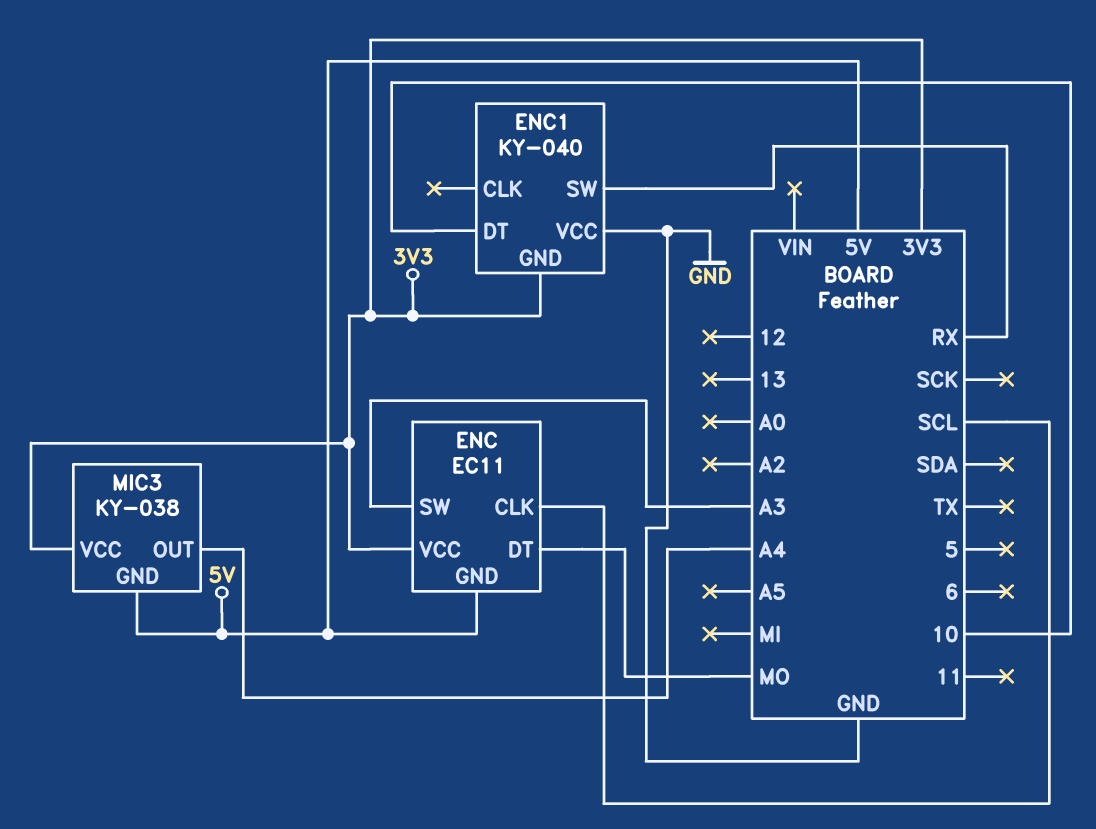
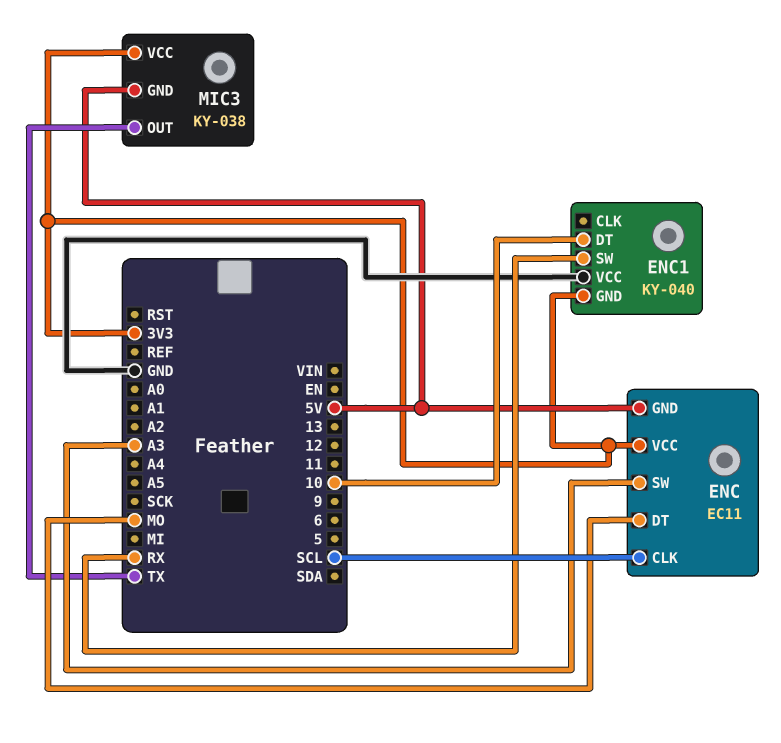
MIC3 pin OUT: A4 -> TX

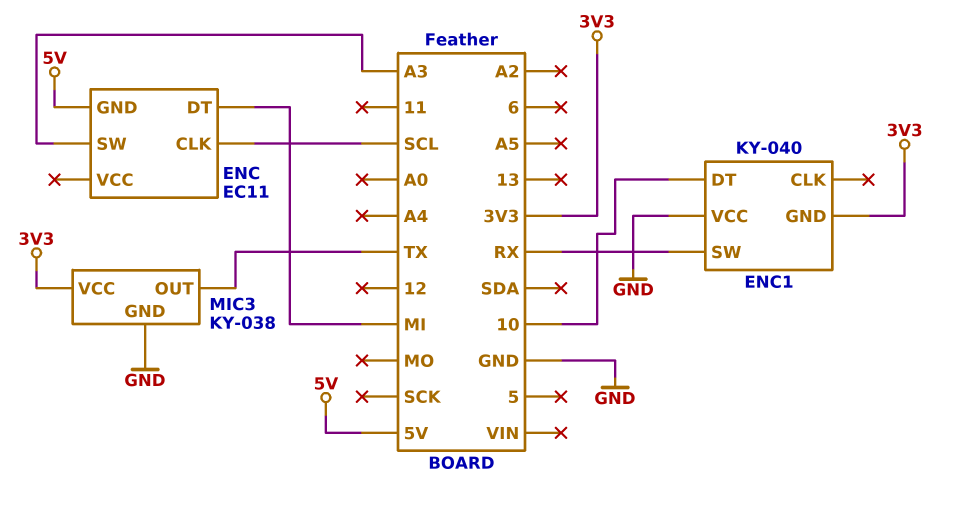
ENC pin DT: MO -> MI
ENC pin VCC: 3V3 -> none
MIC3 pin GND: 5V -> GND

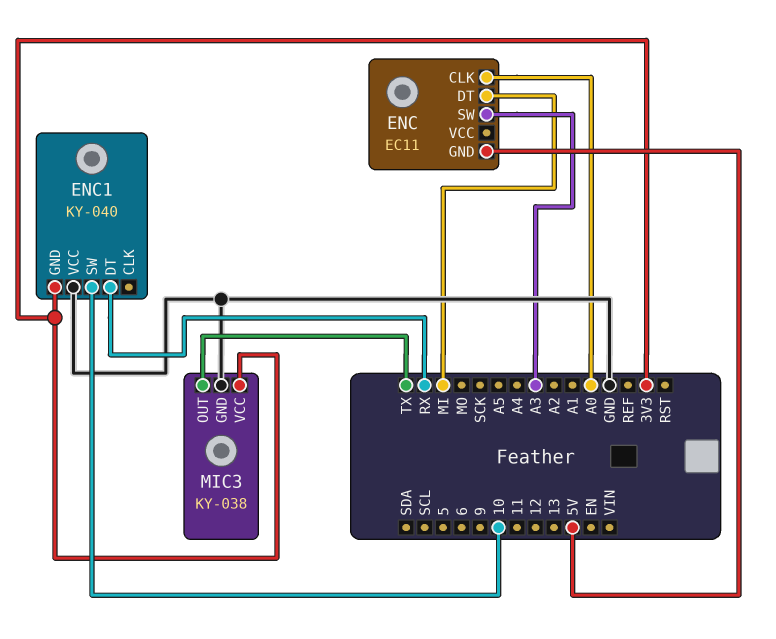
ENC pin CLK: SCL -> A0
ENC1 pin DT: 10 -> RX
ENC1 pin SW: RX -> 10

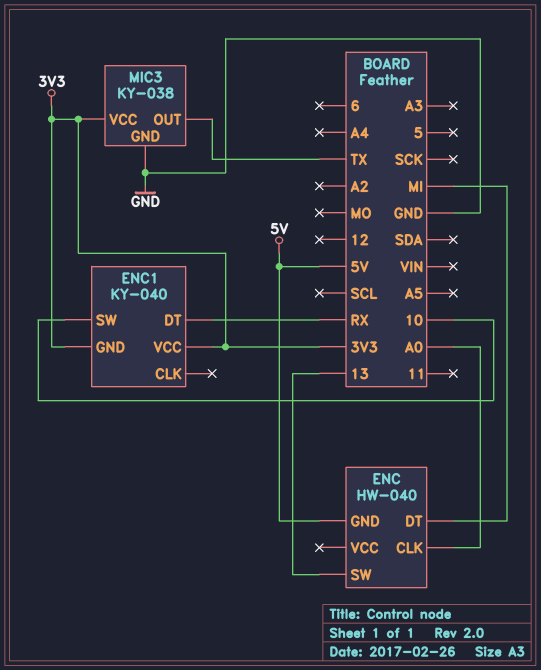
ENC: EC11 -> HW-040
ENC pin SW: A3 -> 13
ENC1 pin VCC: GND -> 3V3

